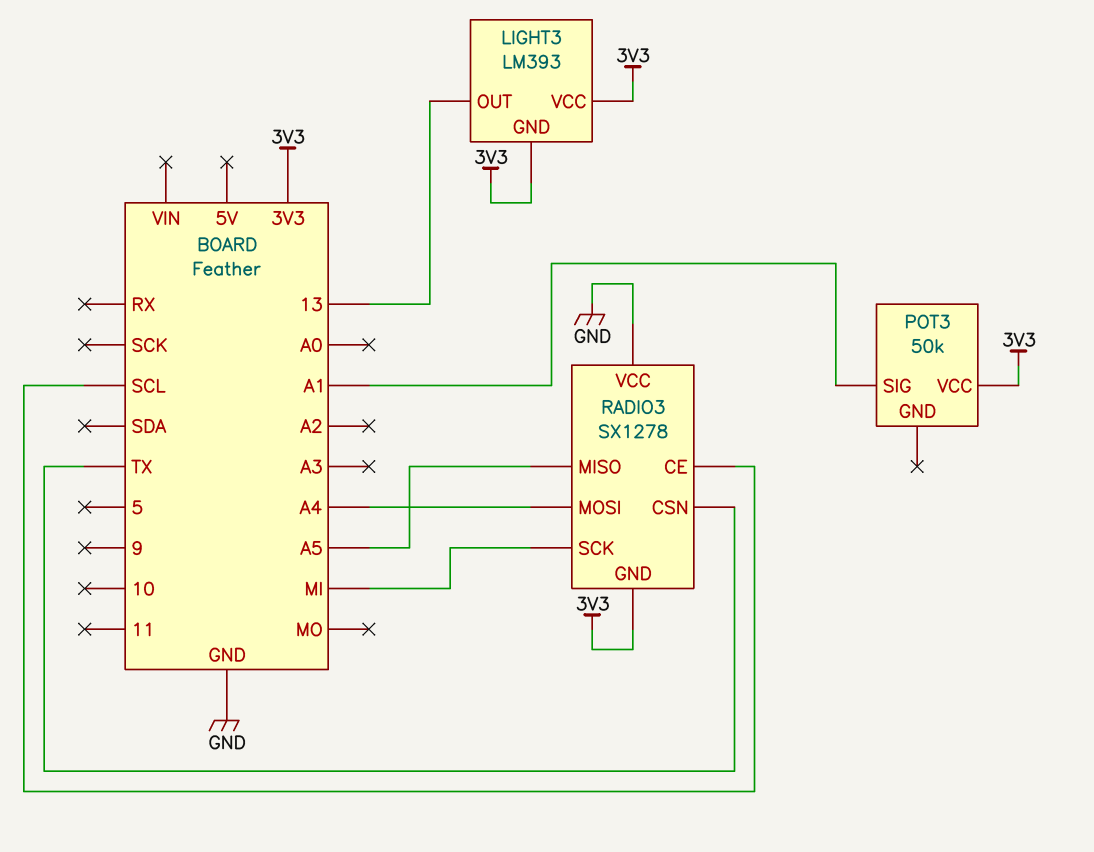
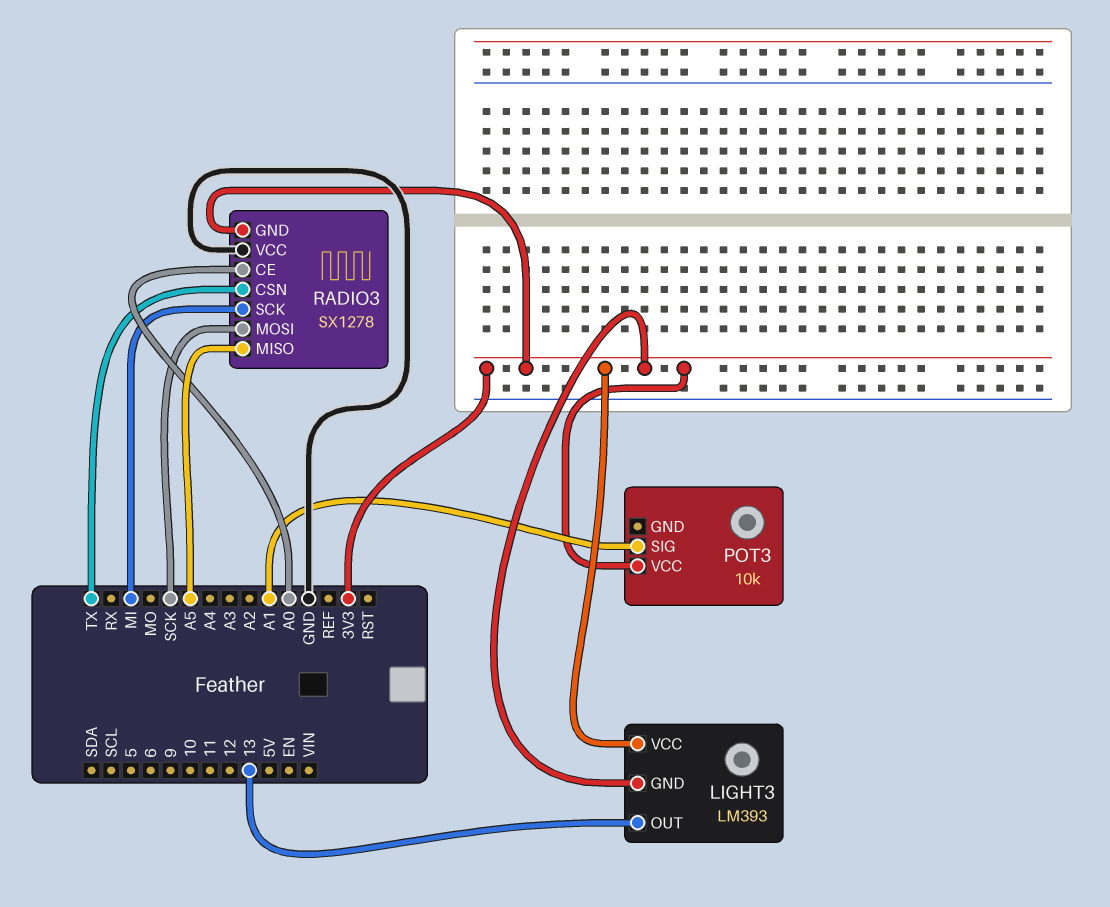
POT3: 50k -> 10k
RADIO3 pin CE: SCL -> A0
RADIO3 pin MOSI: A4 -> SCK

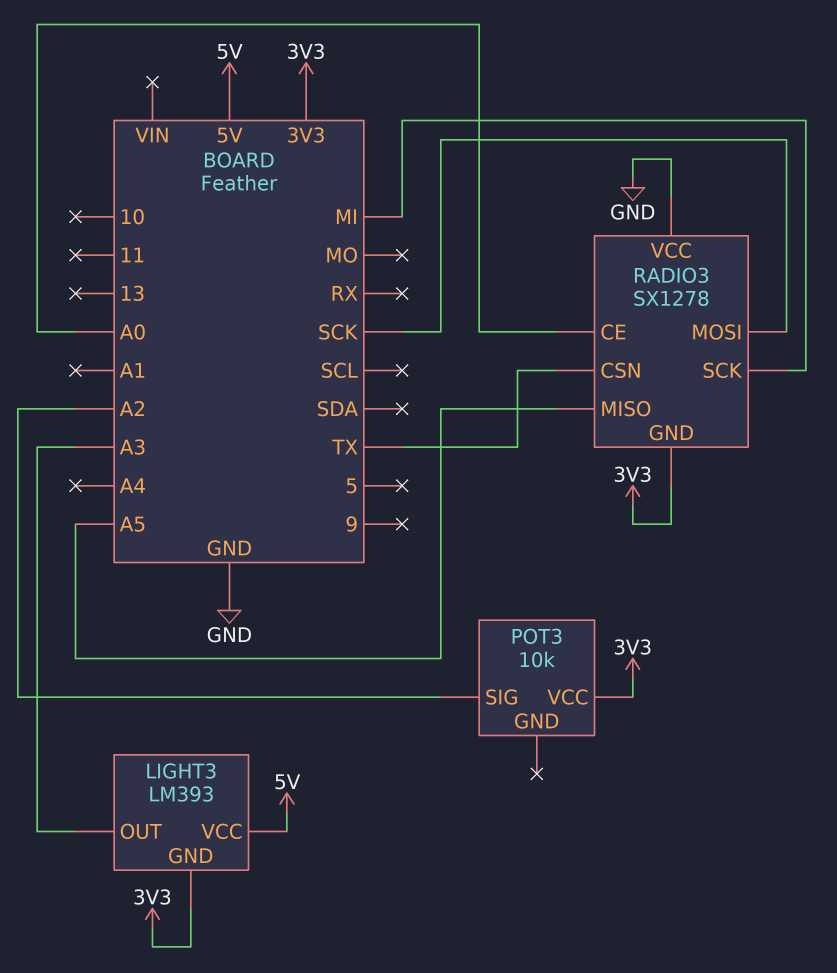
LIGHT3 pin OUT: 13 -> A3
LIGHT3 pin VCC: 3V3 -> 5V
POT3 pin SIG: A1 -> A2

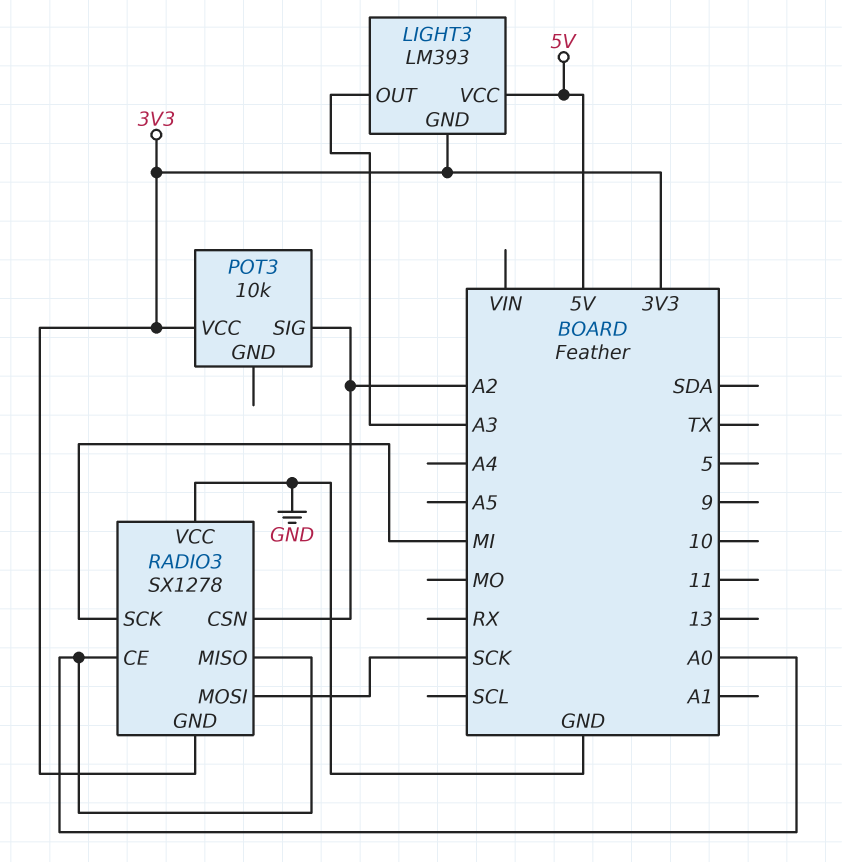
RADIO3 pin CSN: TX -> A2
RADIO3 pin MISO: A5 -> A0

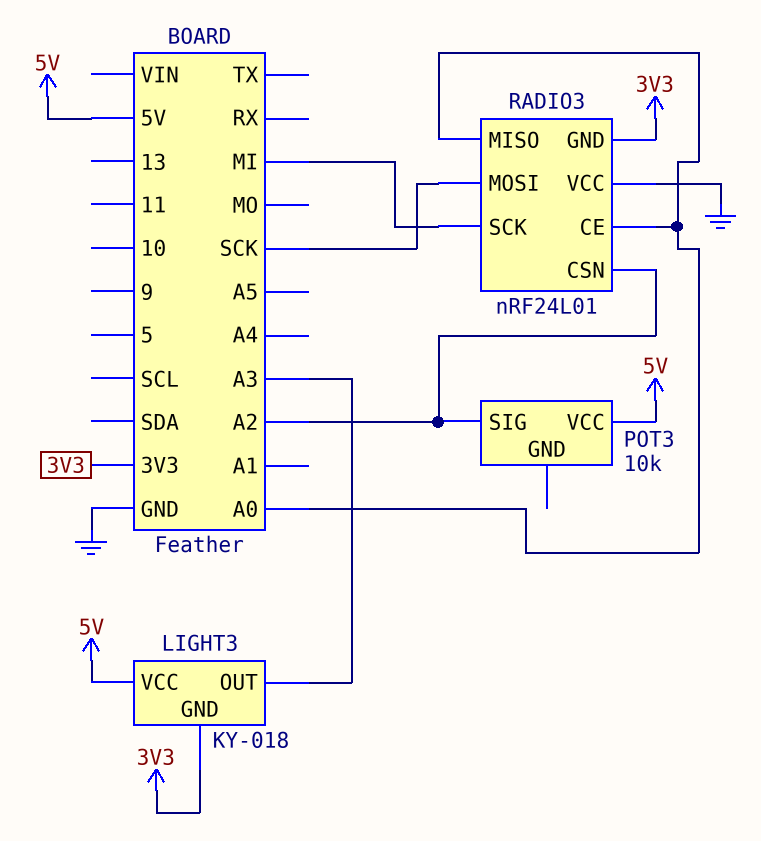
LIGHT3: LM393 -> KY-018
POT3 pin VCC: 3V3 -> 5V
RADIO3: SX1278 -> nRF24L01

